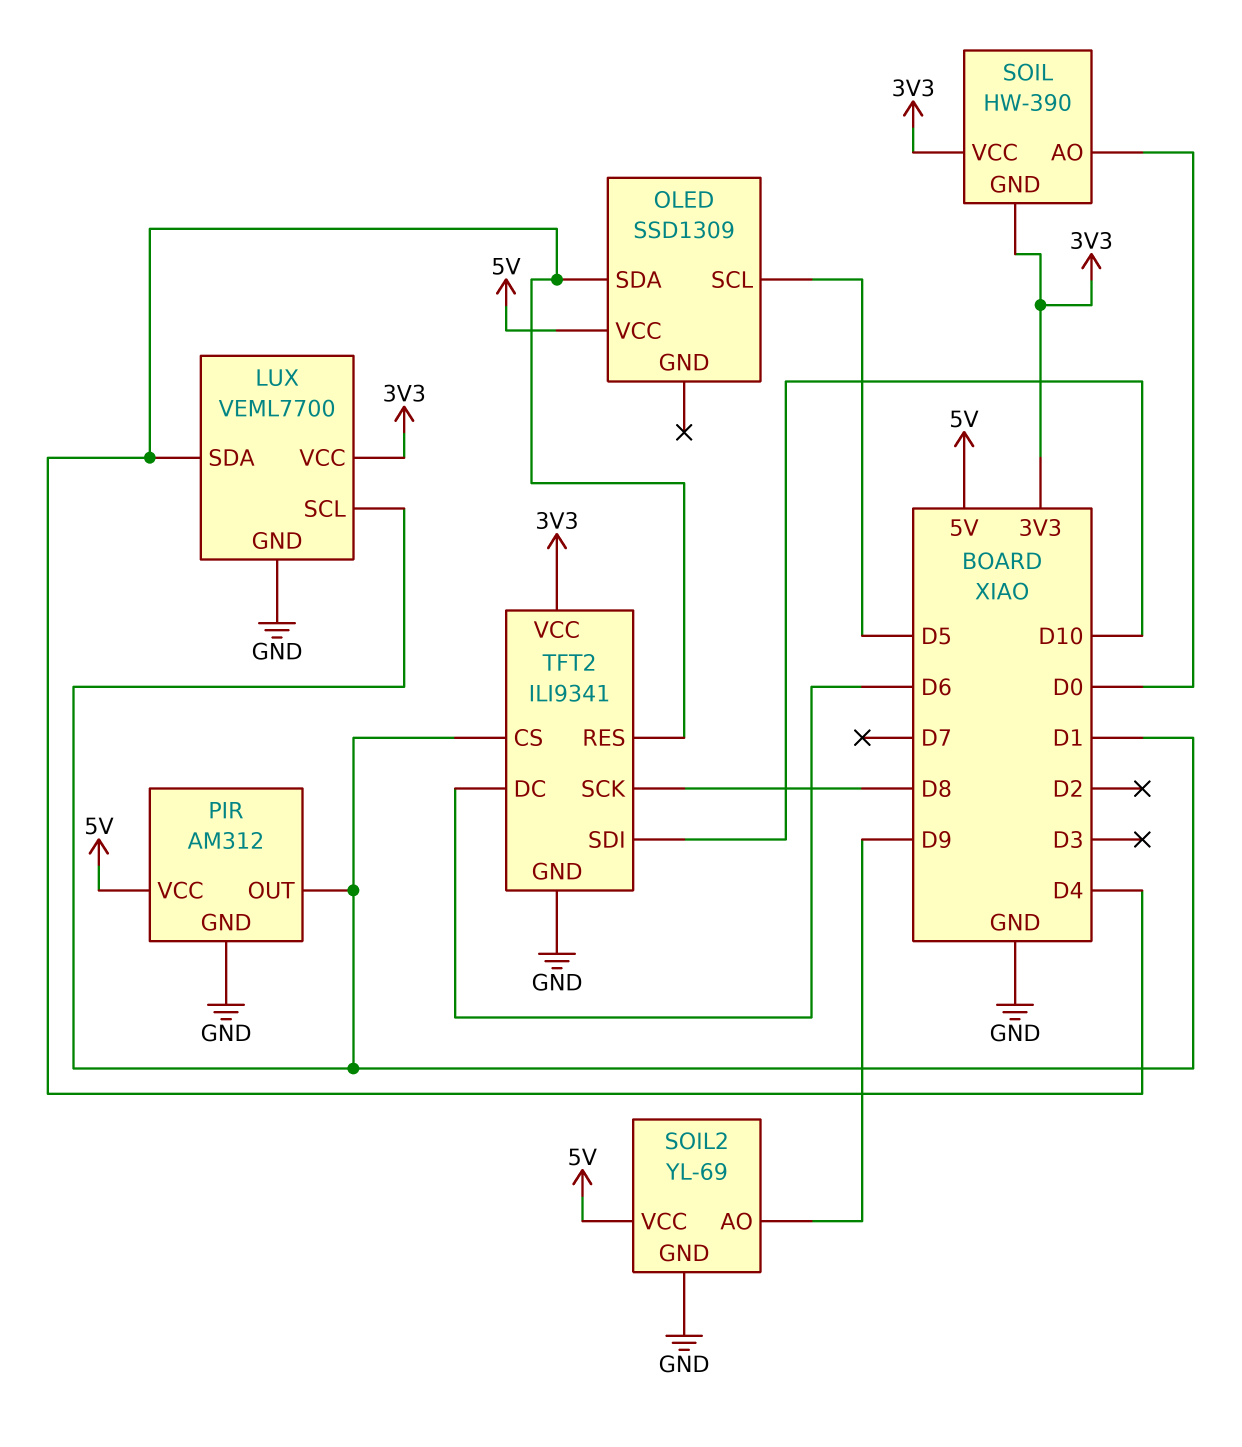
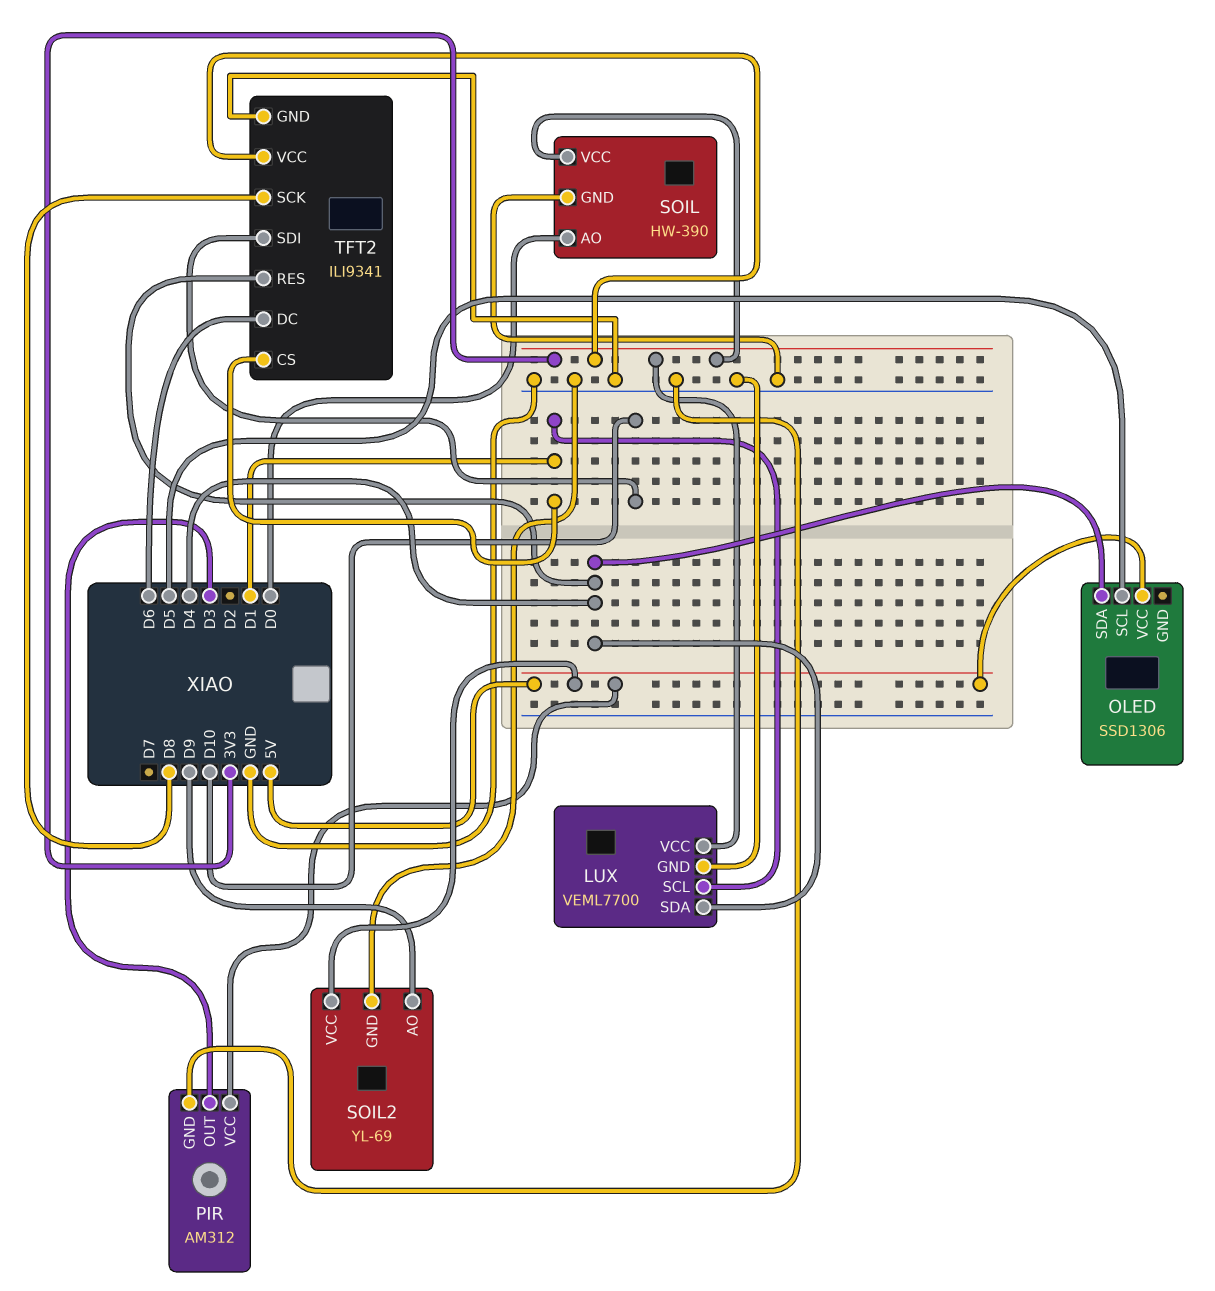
OLED: SSD1309 -> SSD1306
PIR pin OUT: D1 -> D3
SOIL pin GND: 3V3 -> GND

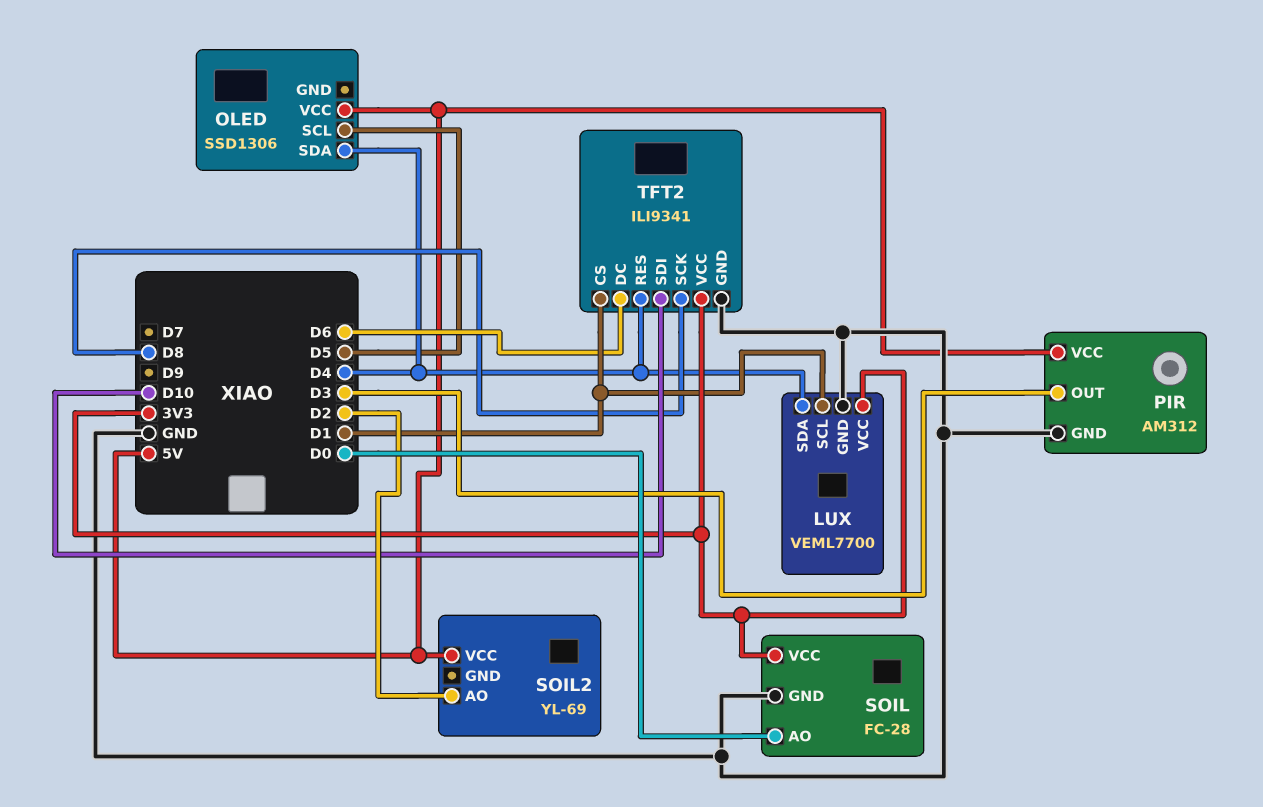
SOIL: HW-390 -> FC-28
SOIL2 pin AO: D9 -> D2
SOIL2 pin GND: GND -> none

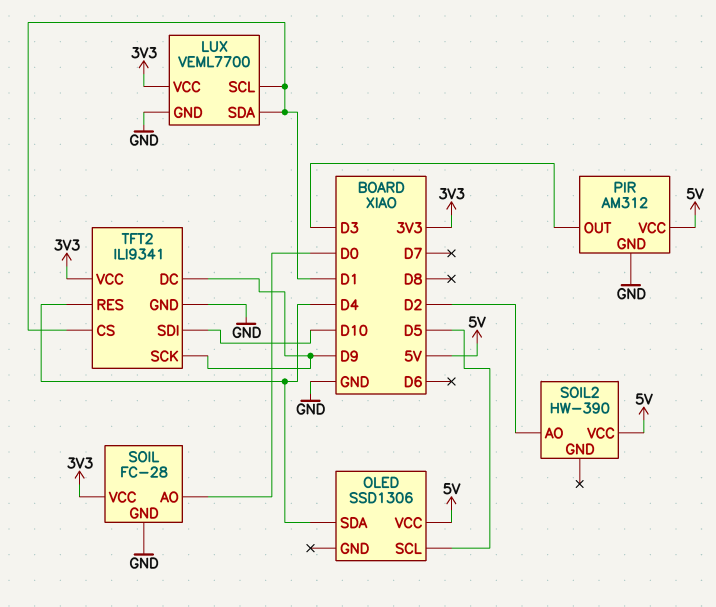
LUX pin SDA: D4 -> D1
SOIL2: YL-69 -> HW-390
TFT2 pin DC: D6 -> D9
TFT2 pin SCK: D8 -> D9

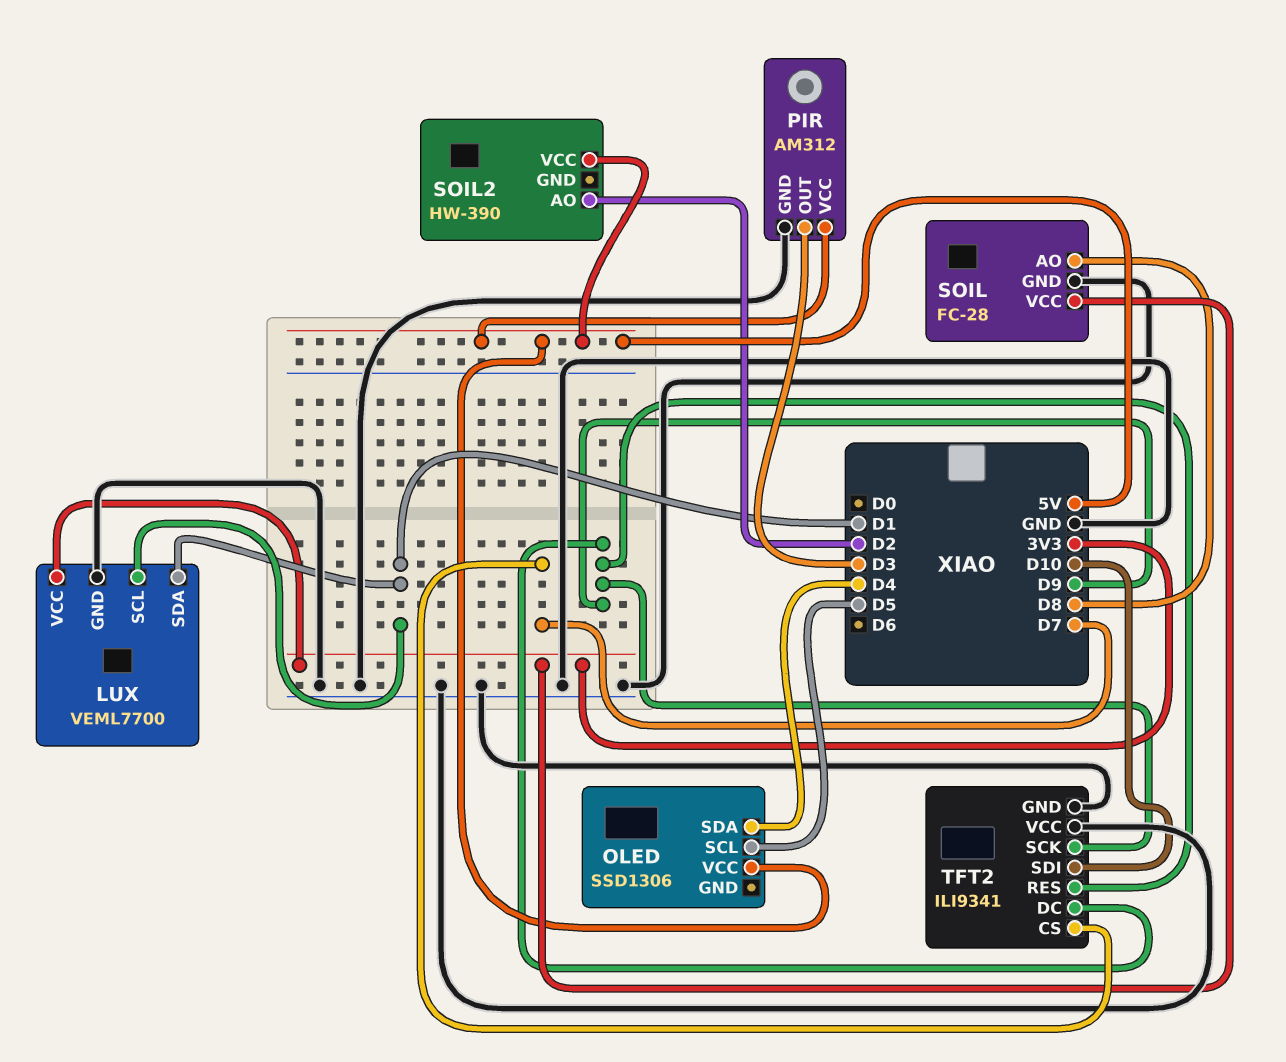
SOIL pin AO: D0 -> D8
TFT2 pin CS: D1 -> D7
TFT2 pin RES: D4 -> D9
TFT2 pin VCC: 3V3 -> GND

